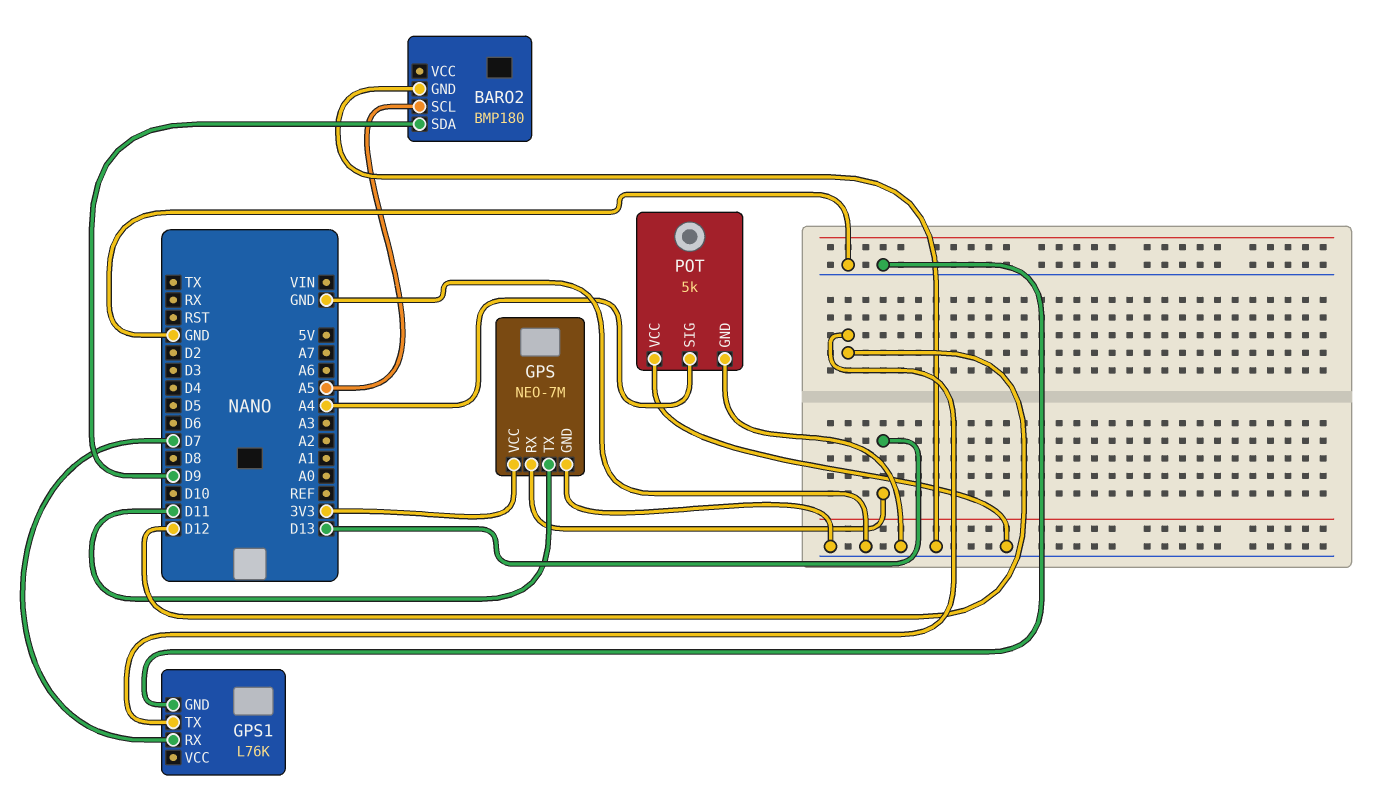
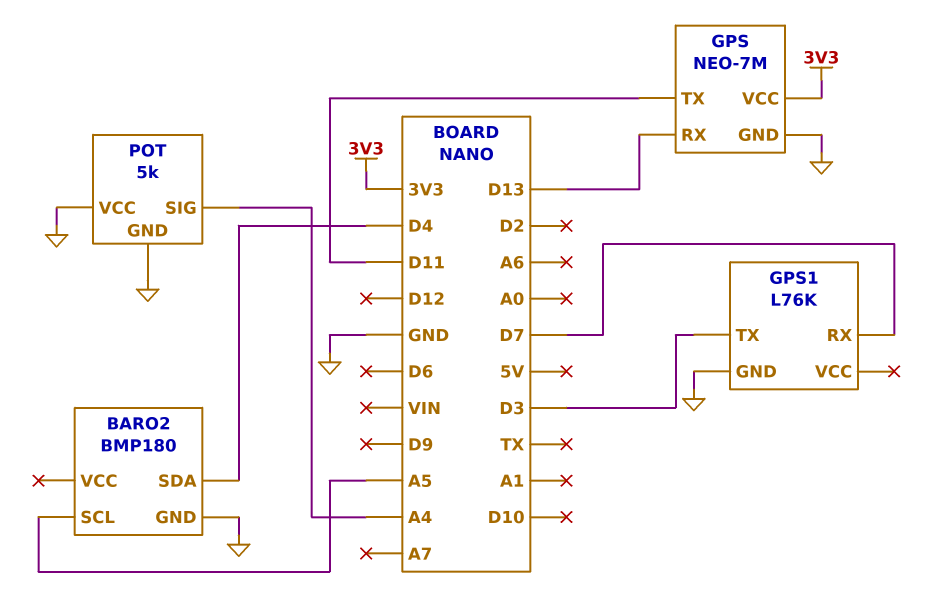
BARO2 pin SDA: D9 -> D4
GPS1 pin TX: D12 -> D3

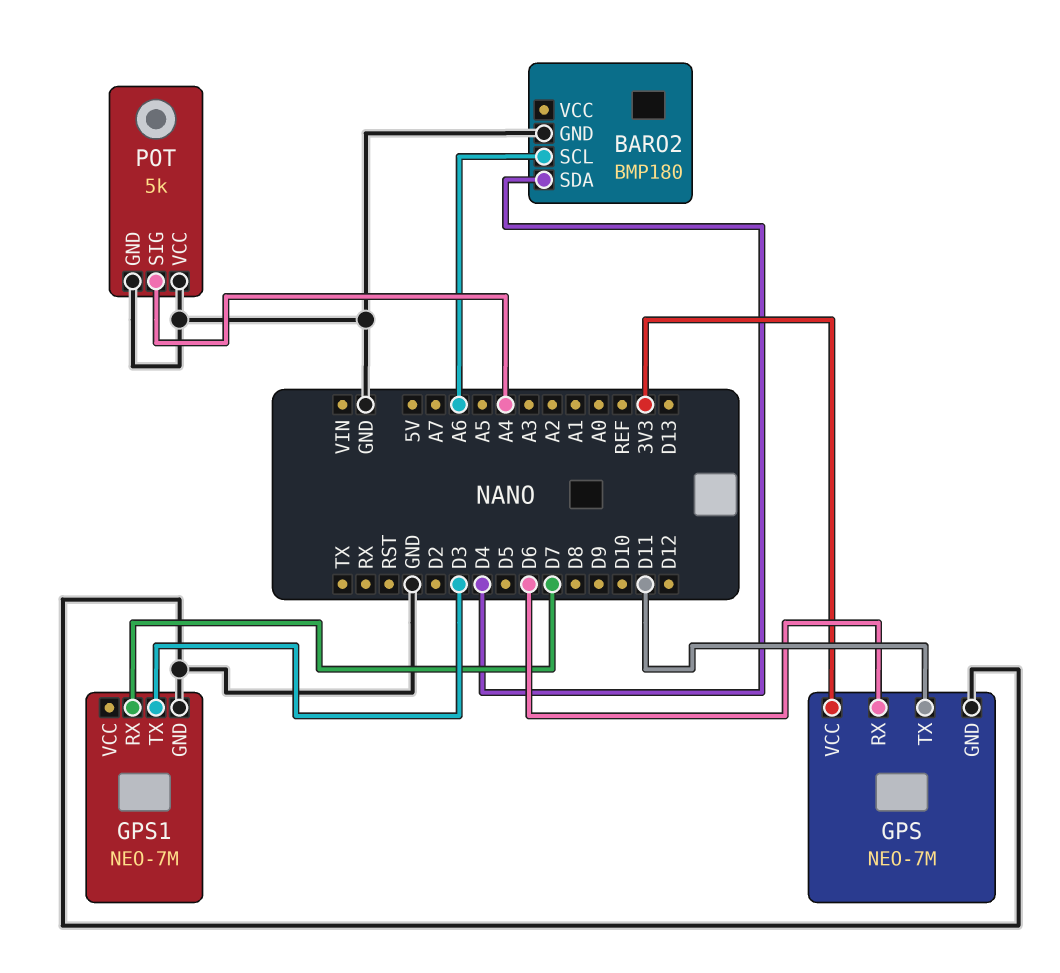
BARO2 pin SCL: A5 -> A6
GPS pin RX: D13 -> D6
GPS1: L76K -> NEO-7M

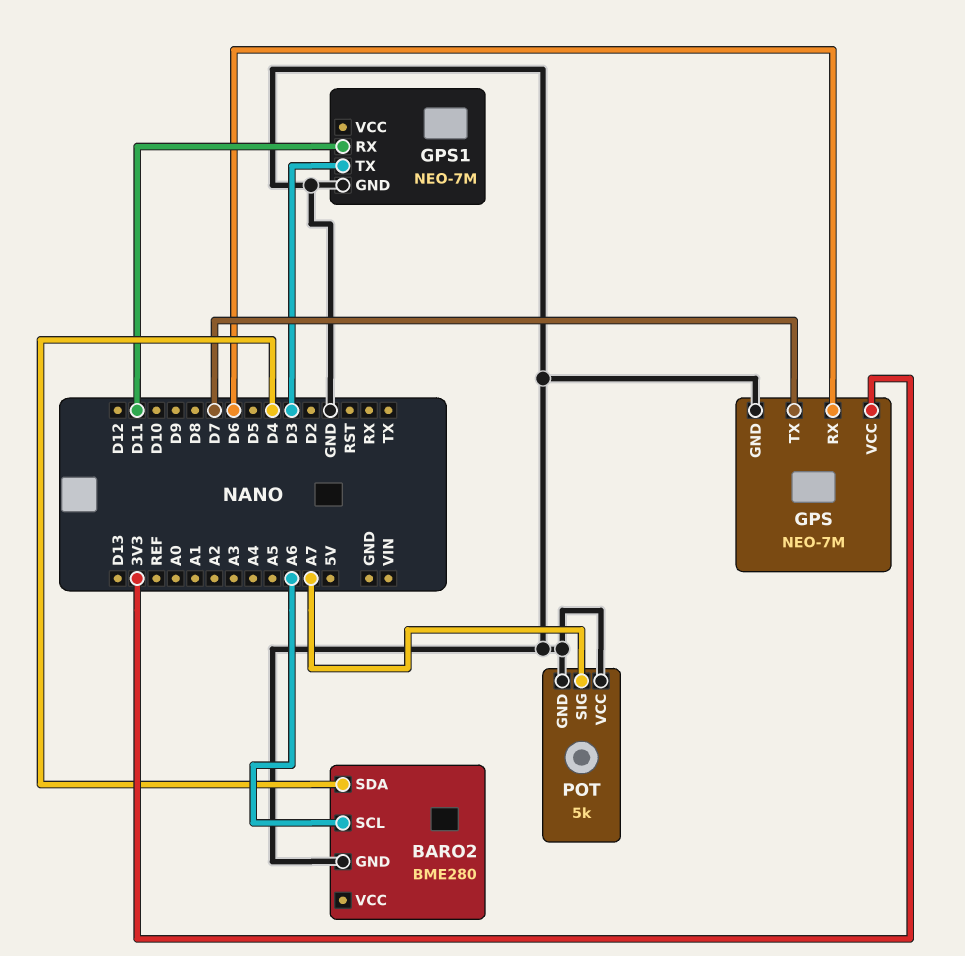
BARO2: BMP180 -> BME280
GPS pin TX: D11 -> D7
GPS1 pin RX: D7 -> D11
POT pin SIG: A4 -> A7

